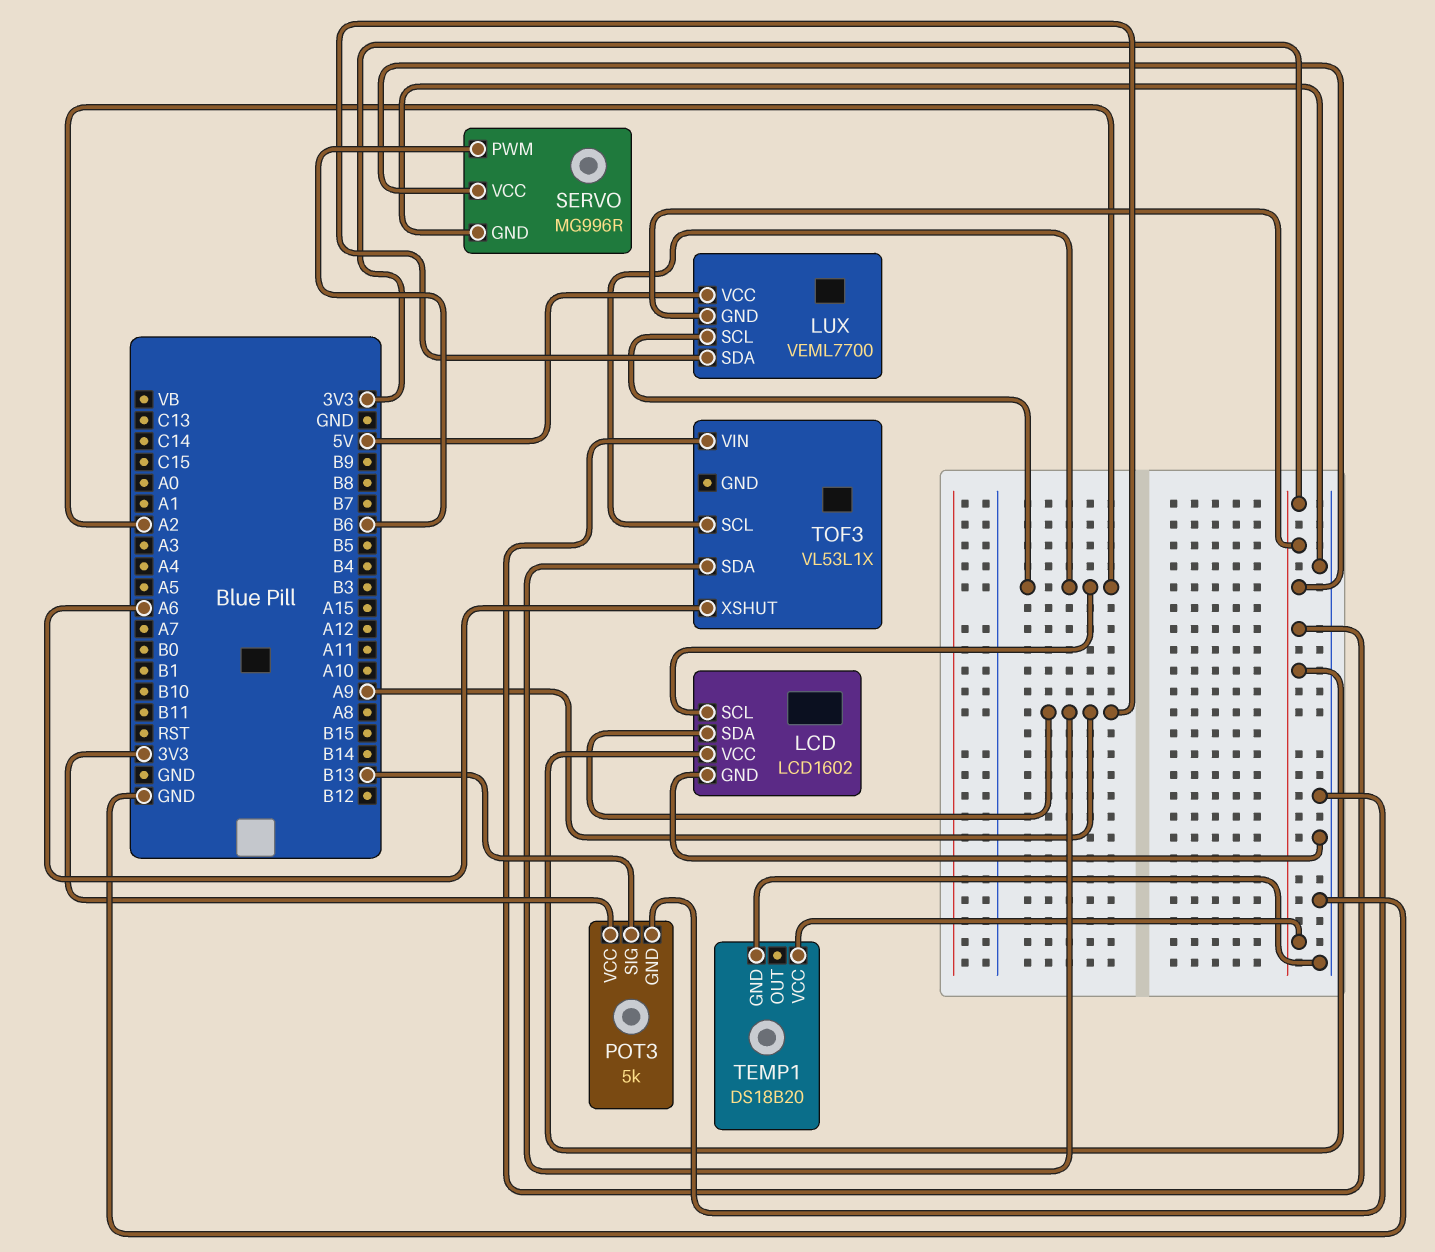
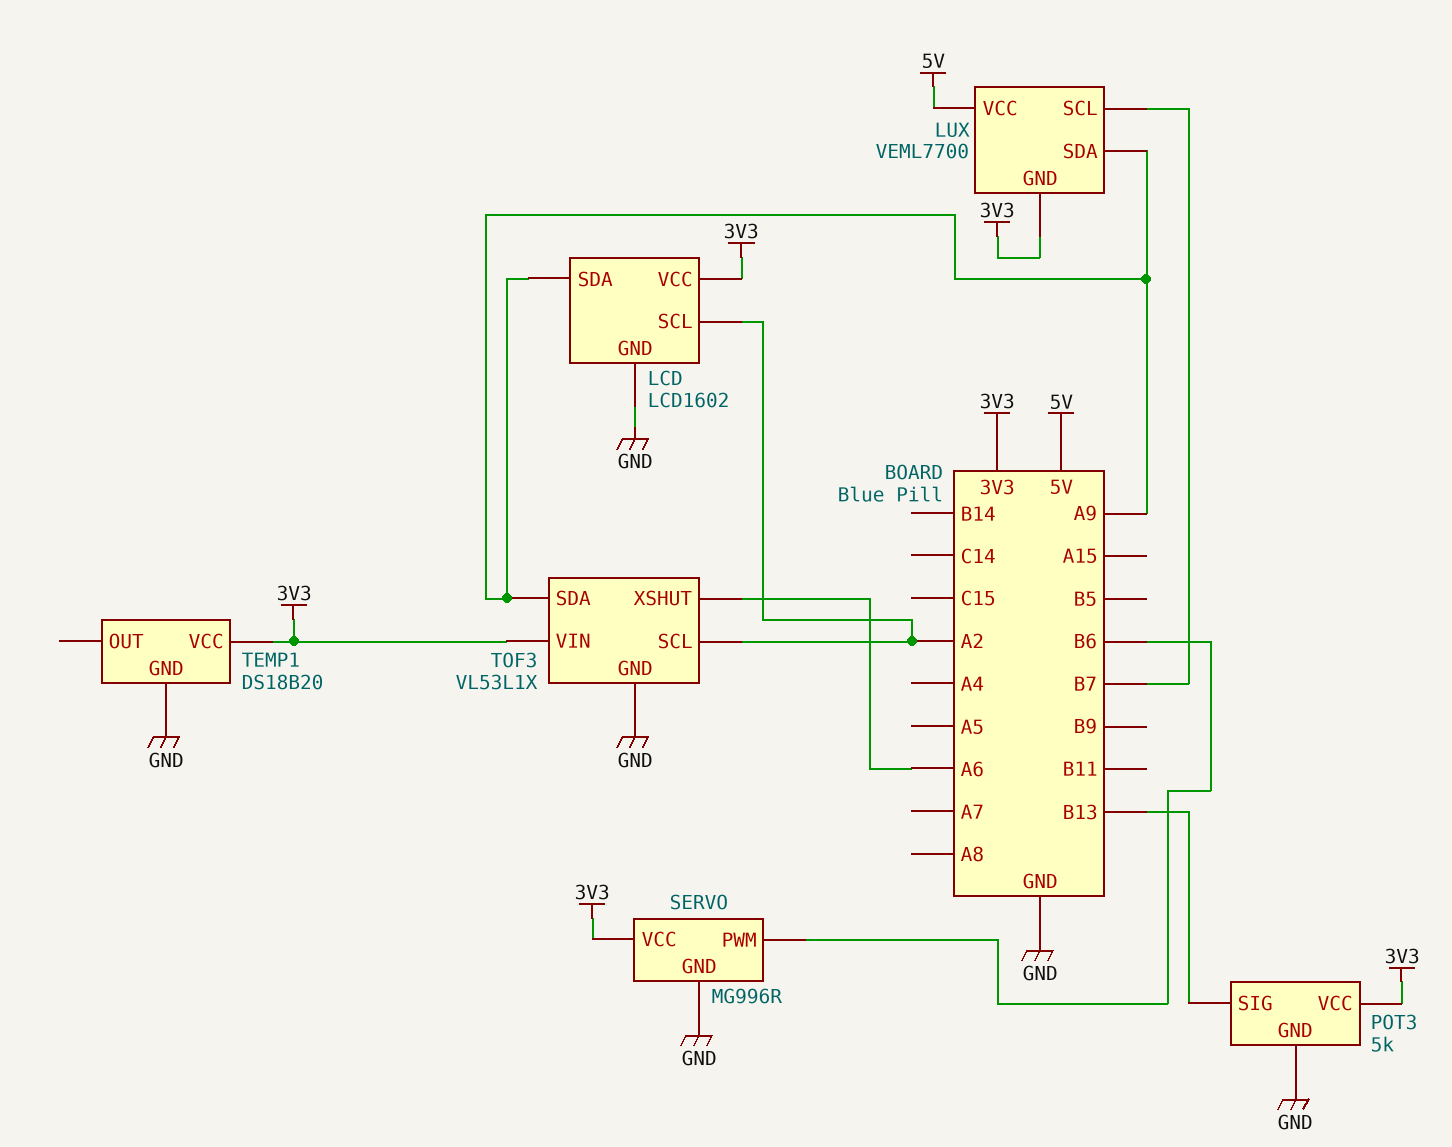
LUX pin SCL: A2 -> B7
TOF3 pin GND: none -> GND

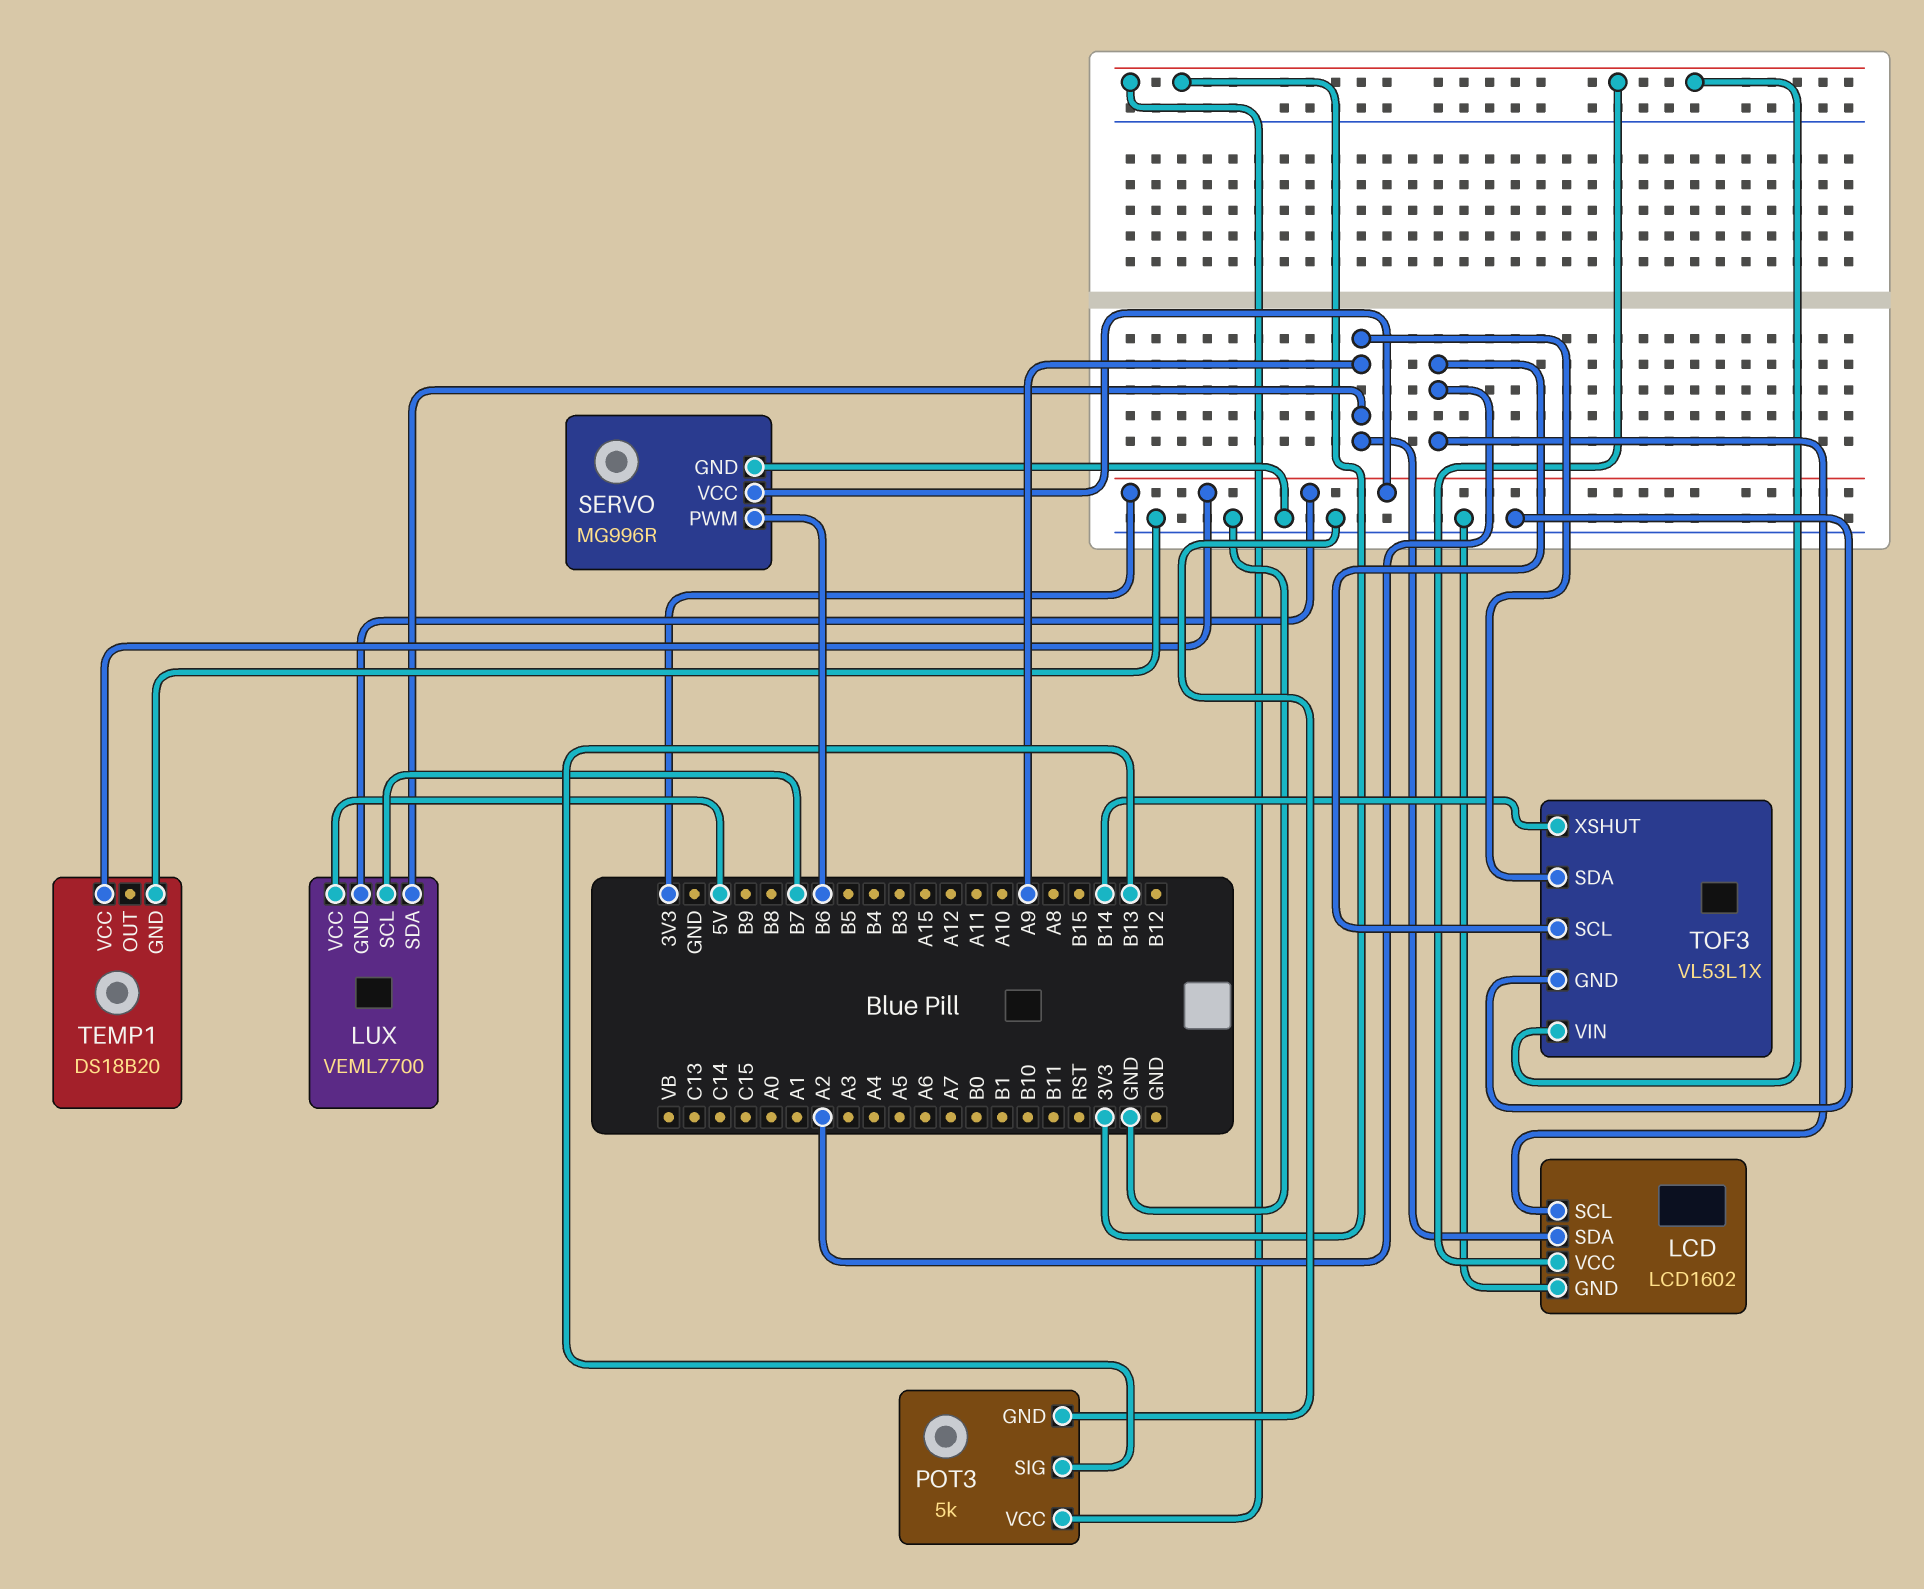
TOF3 pin XSHUT: A6 -> B14

